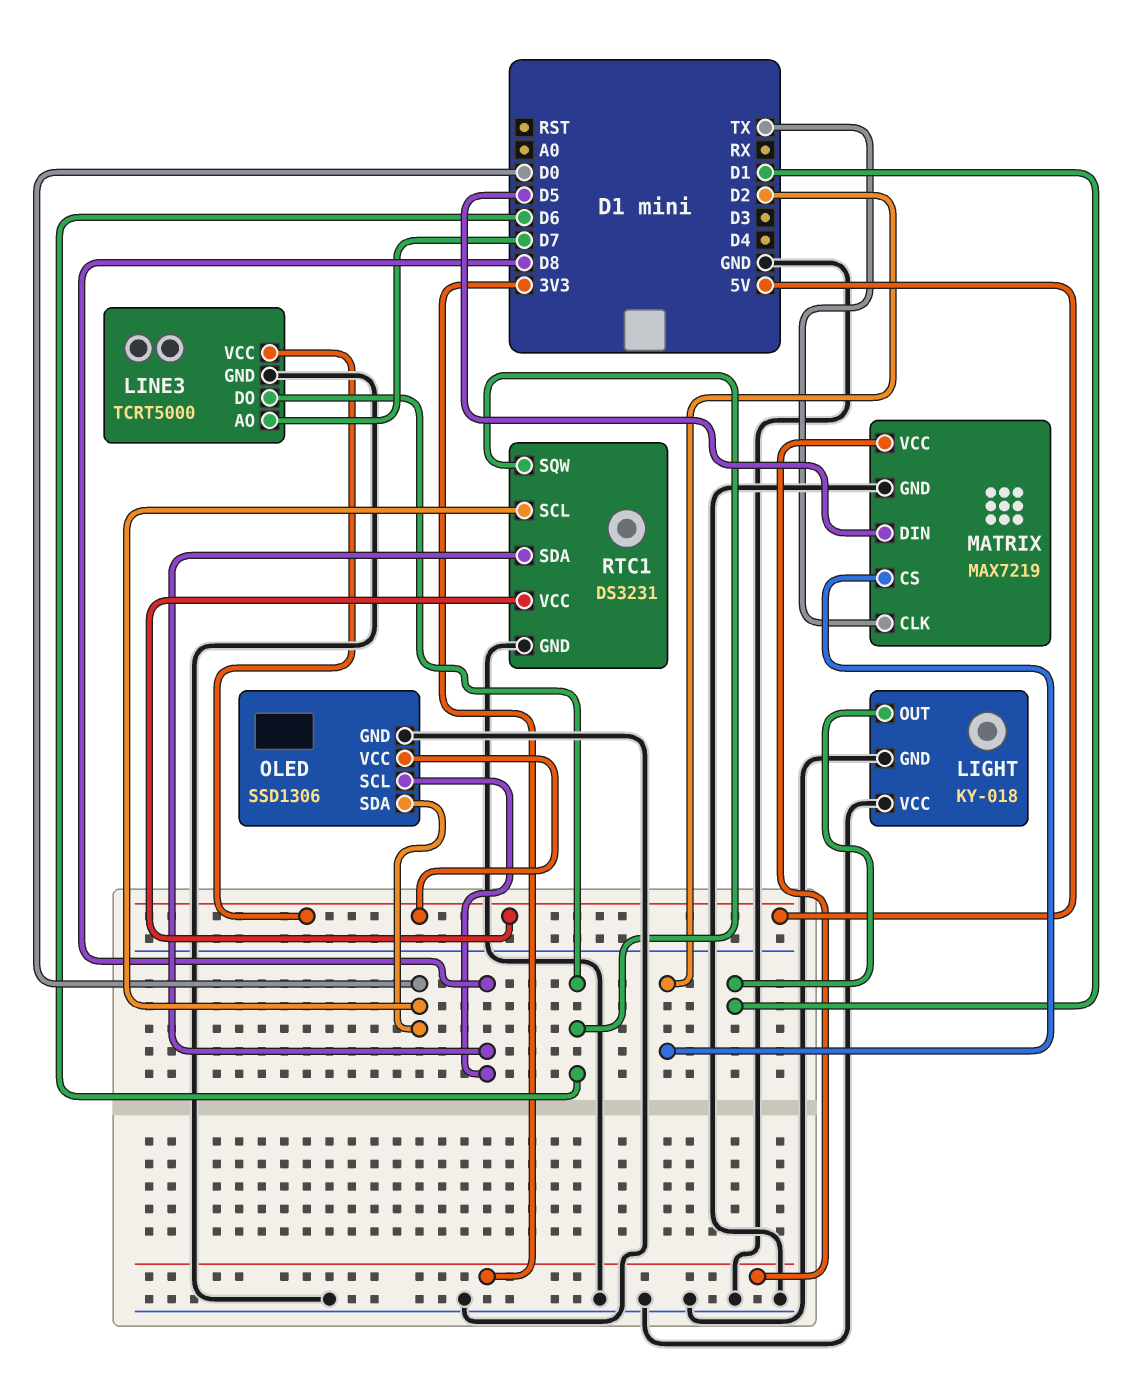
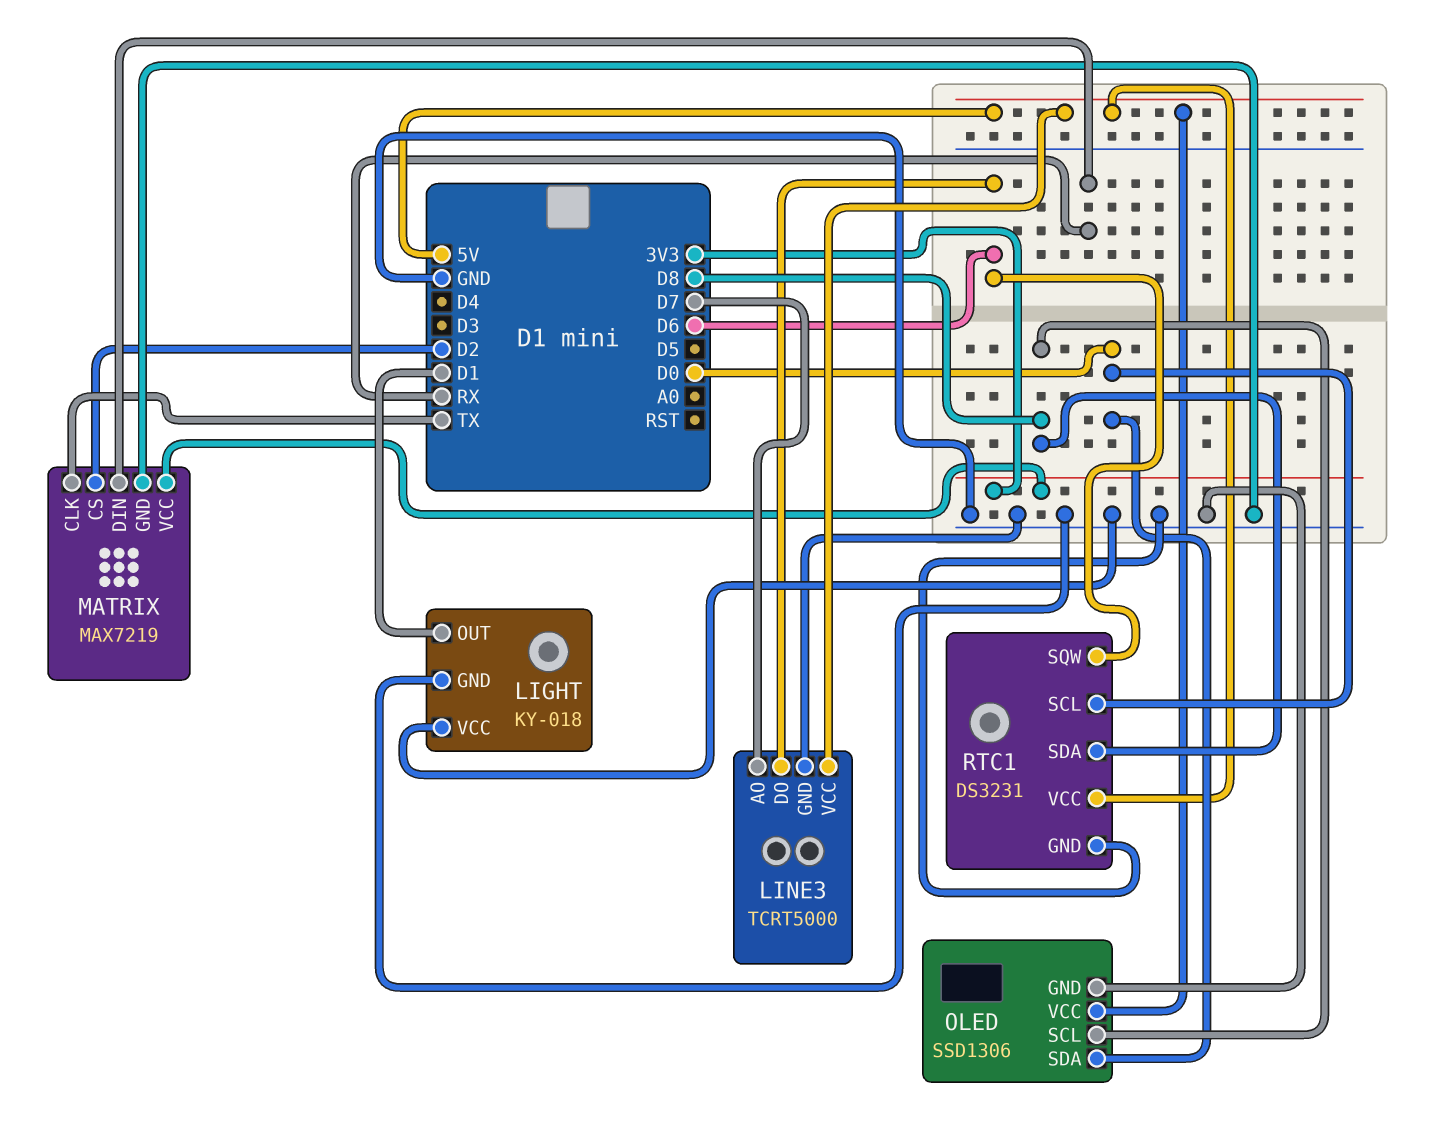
MATRIX pin DIN: D5 -> RX

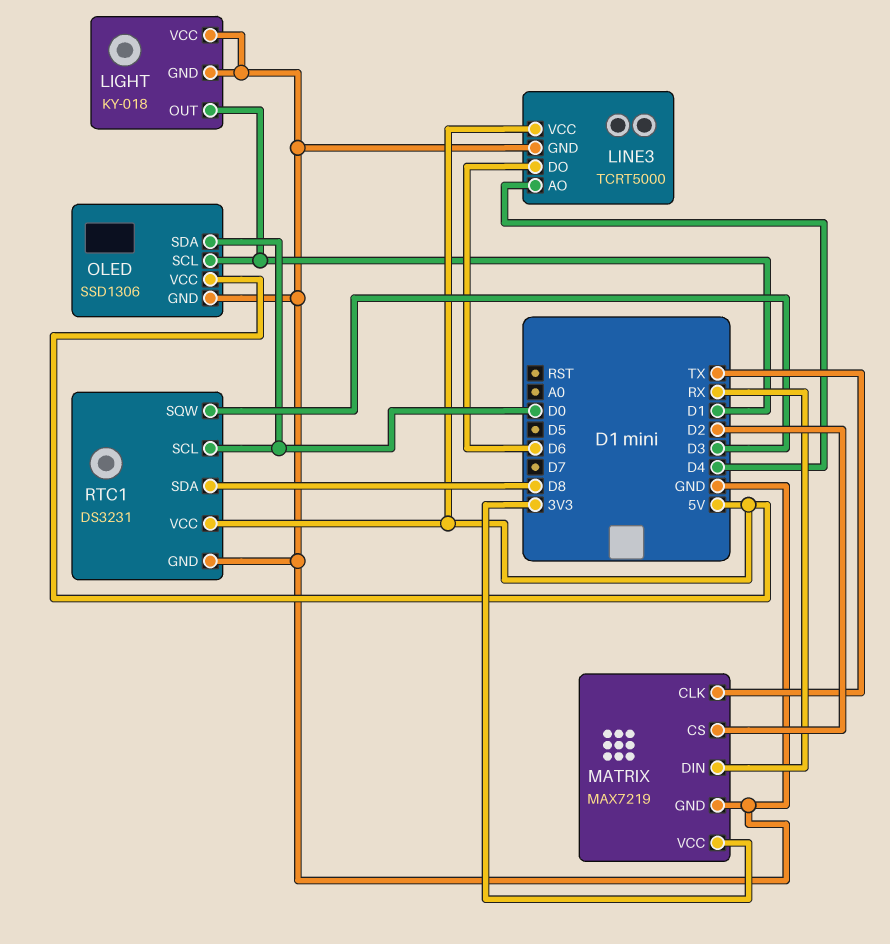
LINE3 pin AO: D7 -> D4
OLED pin SCL: D8 -> D1
RTC1 pin SQW: D6 -> D3

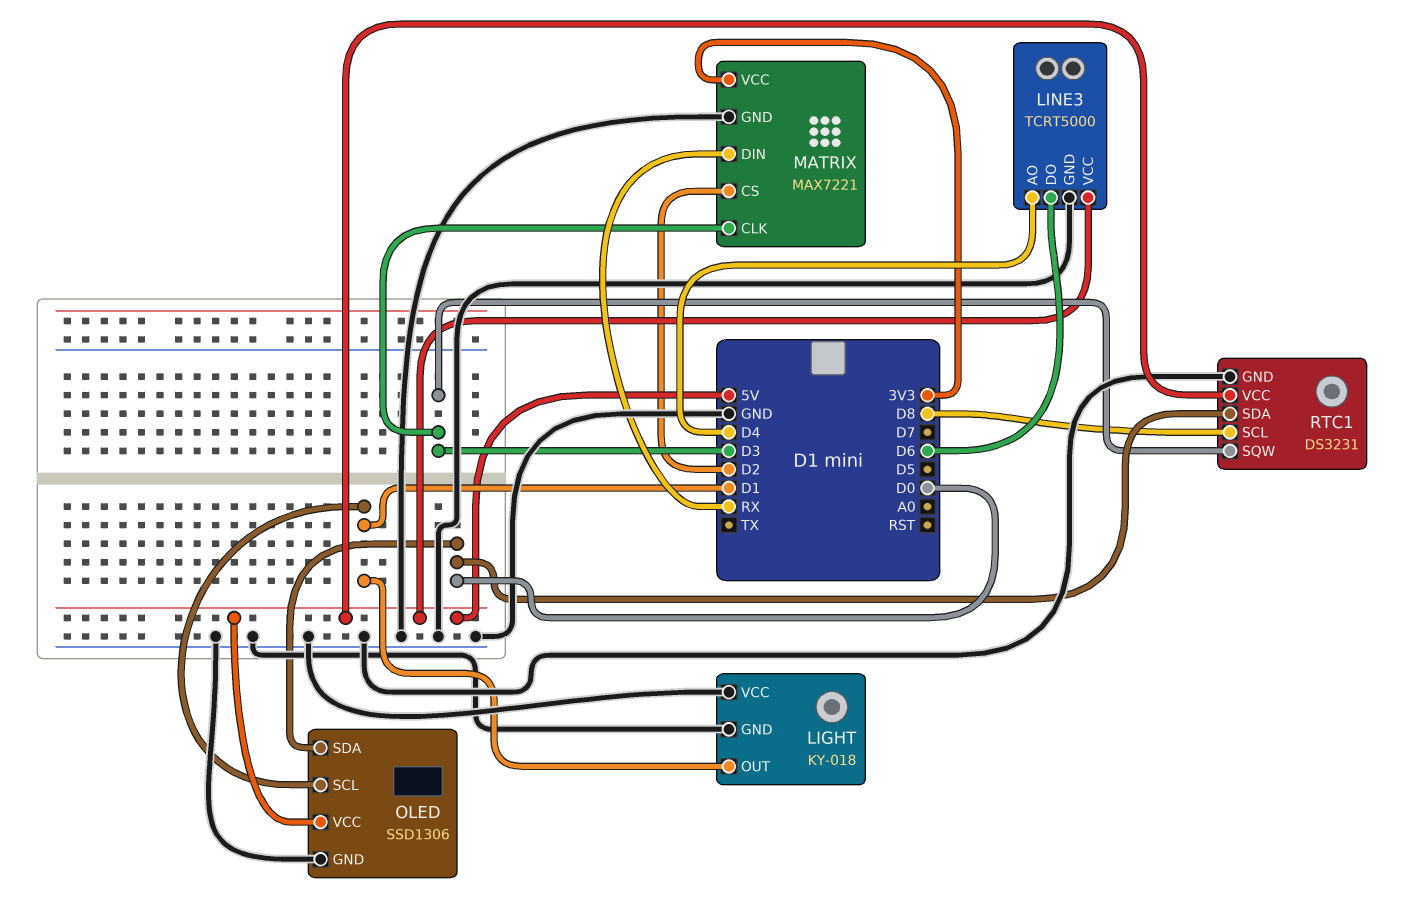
MATRIX: MAX7219 -> MAX7221
MATRIX pin CLK: TX -> D3
RTC1 pin SCL: D0 -> D8
RTC1 pin SDA: D8 -> D0

